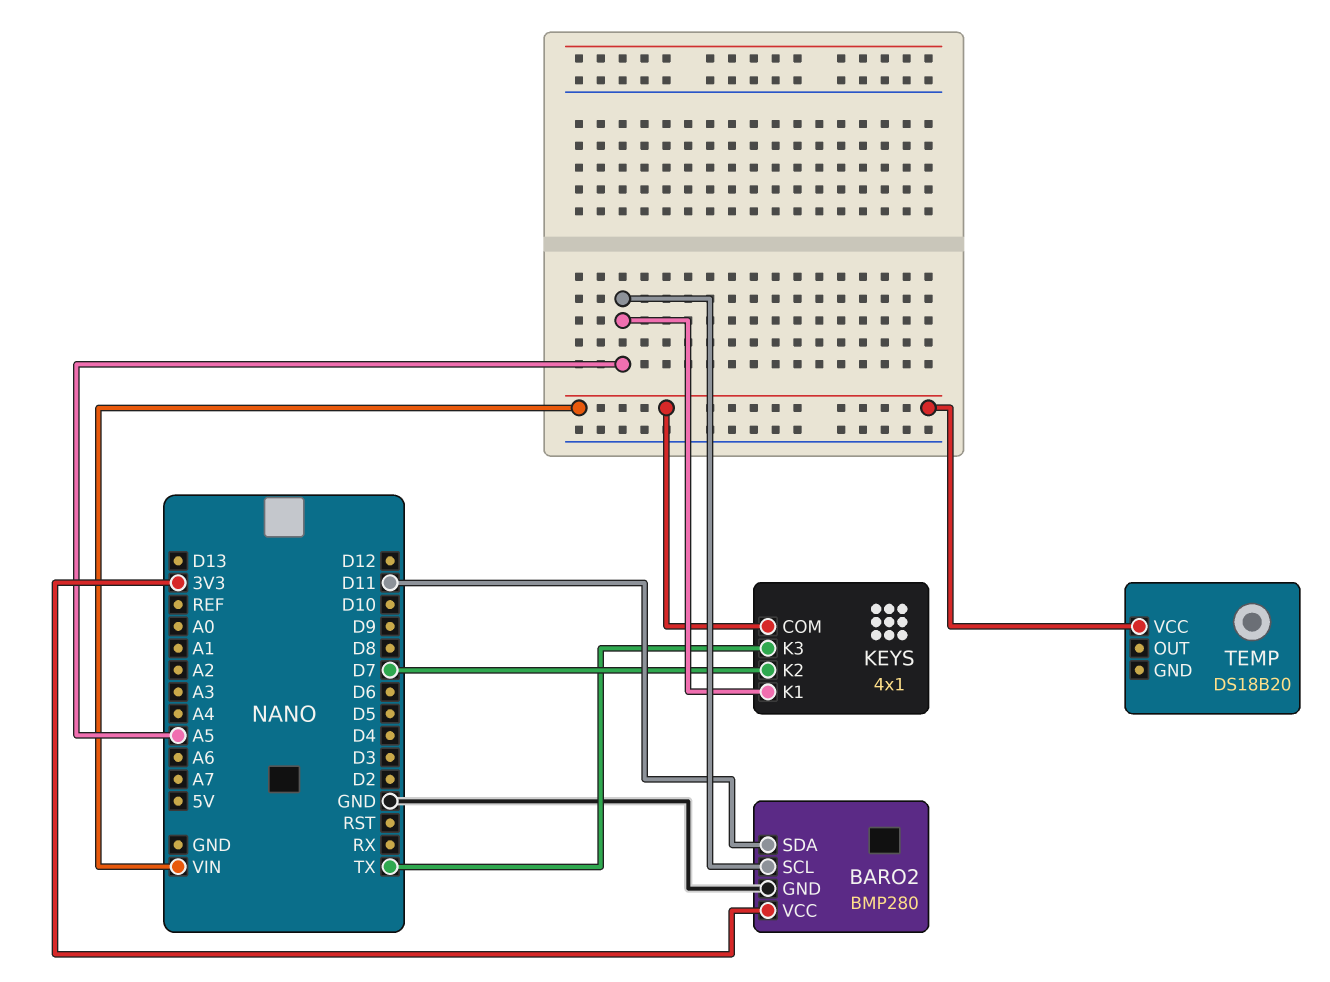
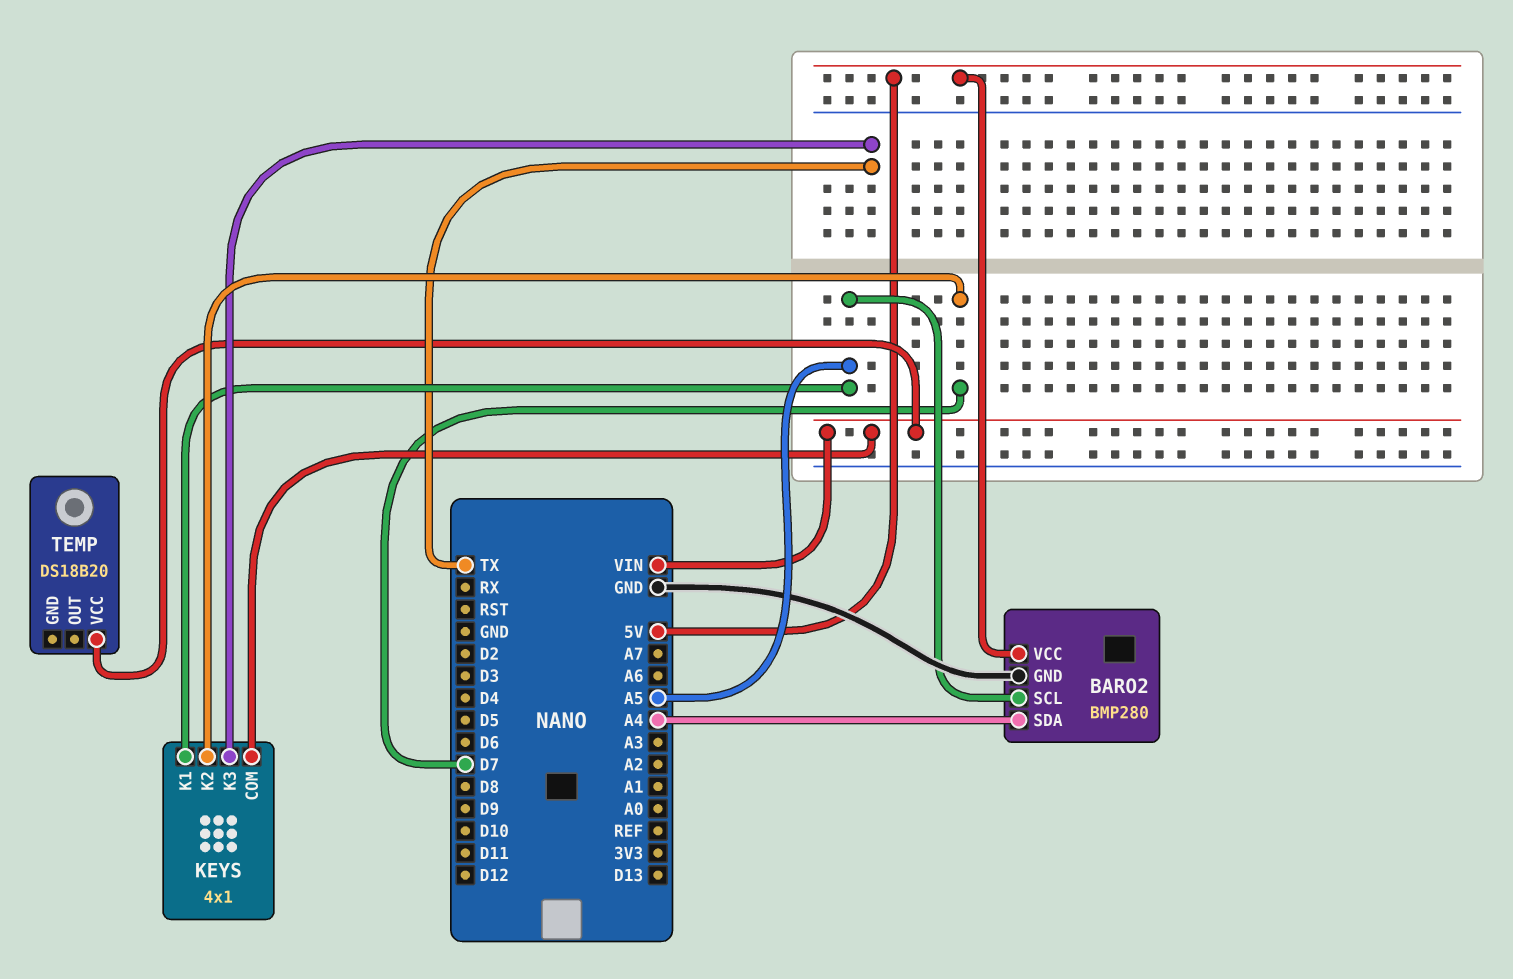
BARO2 pin SDA: D11 -> A4
BARO2 pin VCC: 3V3 -> 5V

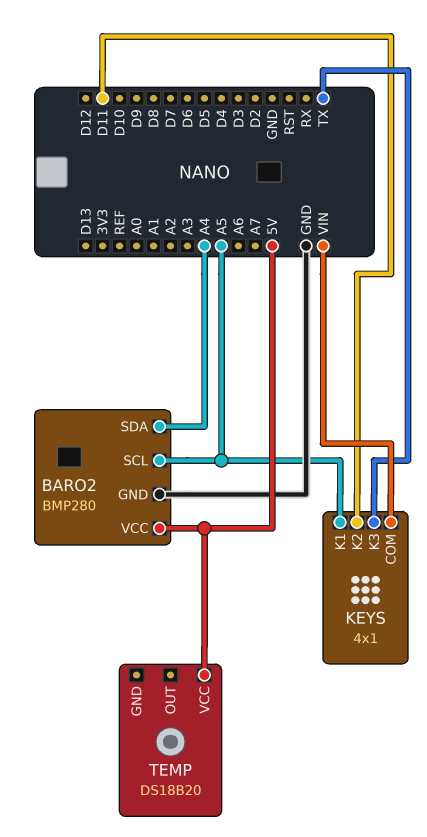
KEYS pin K2: D7 -> D11
TEMP pin VCC: VIN -> 5V

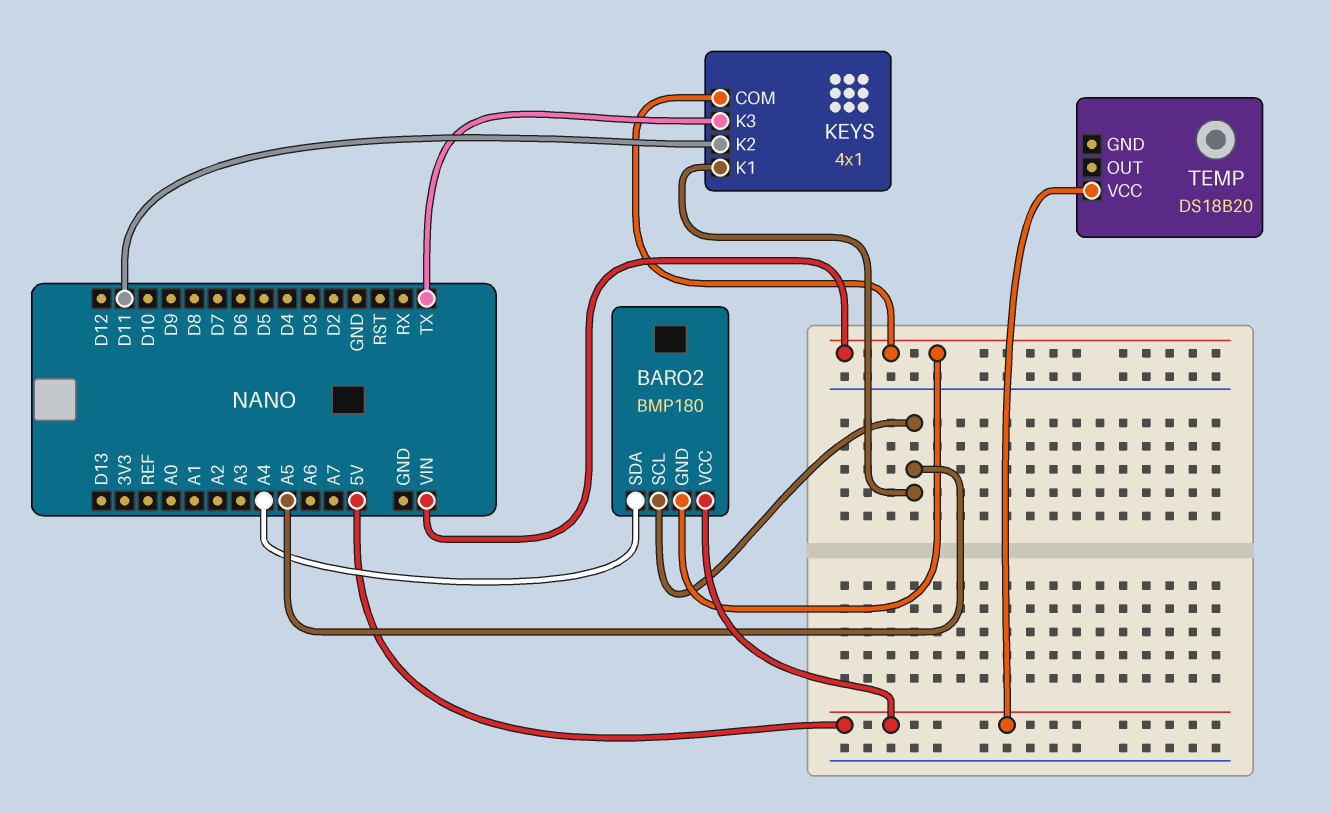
BARO2: BMP280 -> BMP180
BARO2 pin GND: GND -> VIN

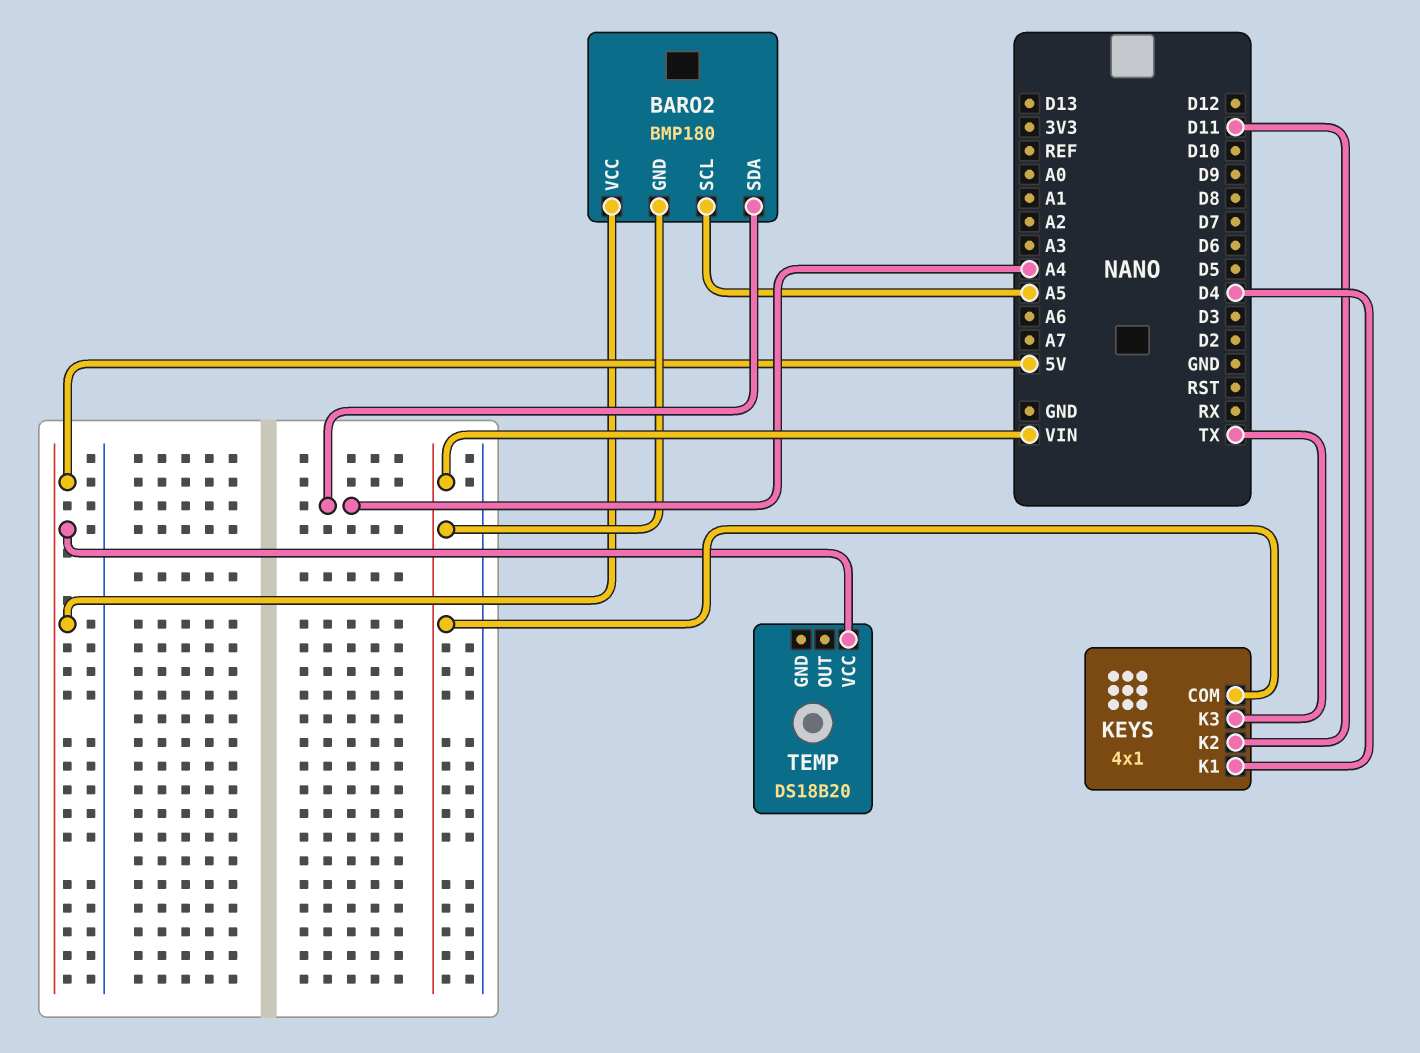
KEYS pin K1: A5 -> D4

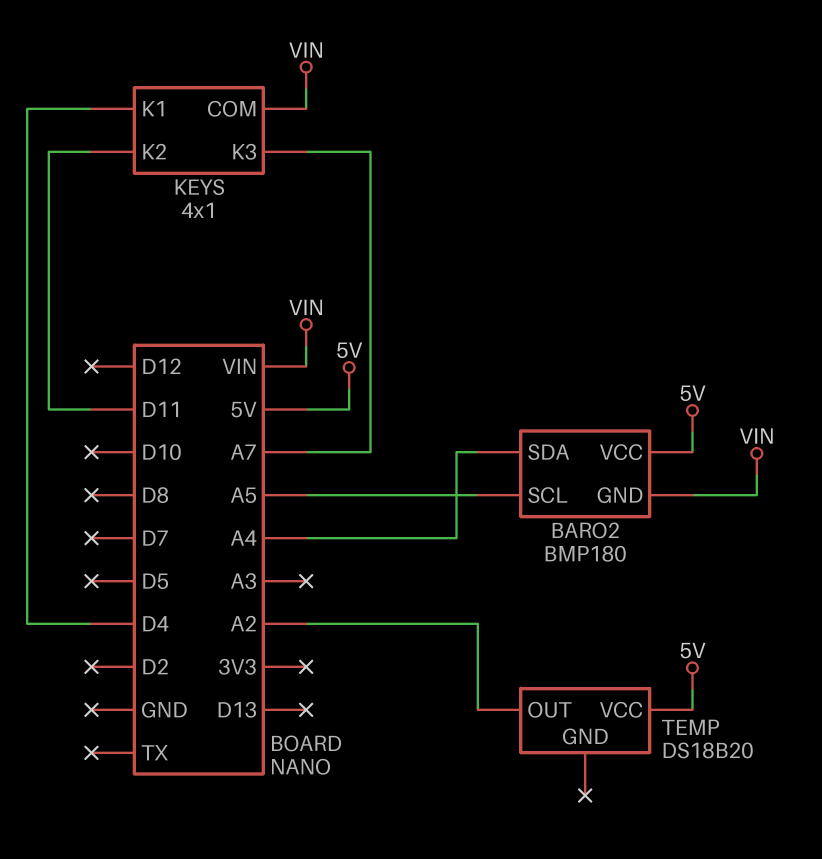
KEYS pin K3: TX -> A7
TEMP pin OUT: none -> A2

